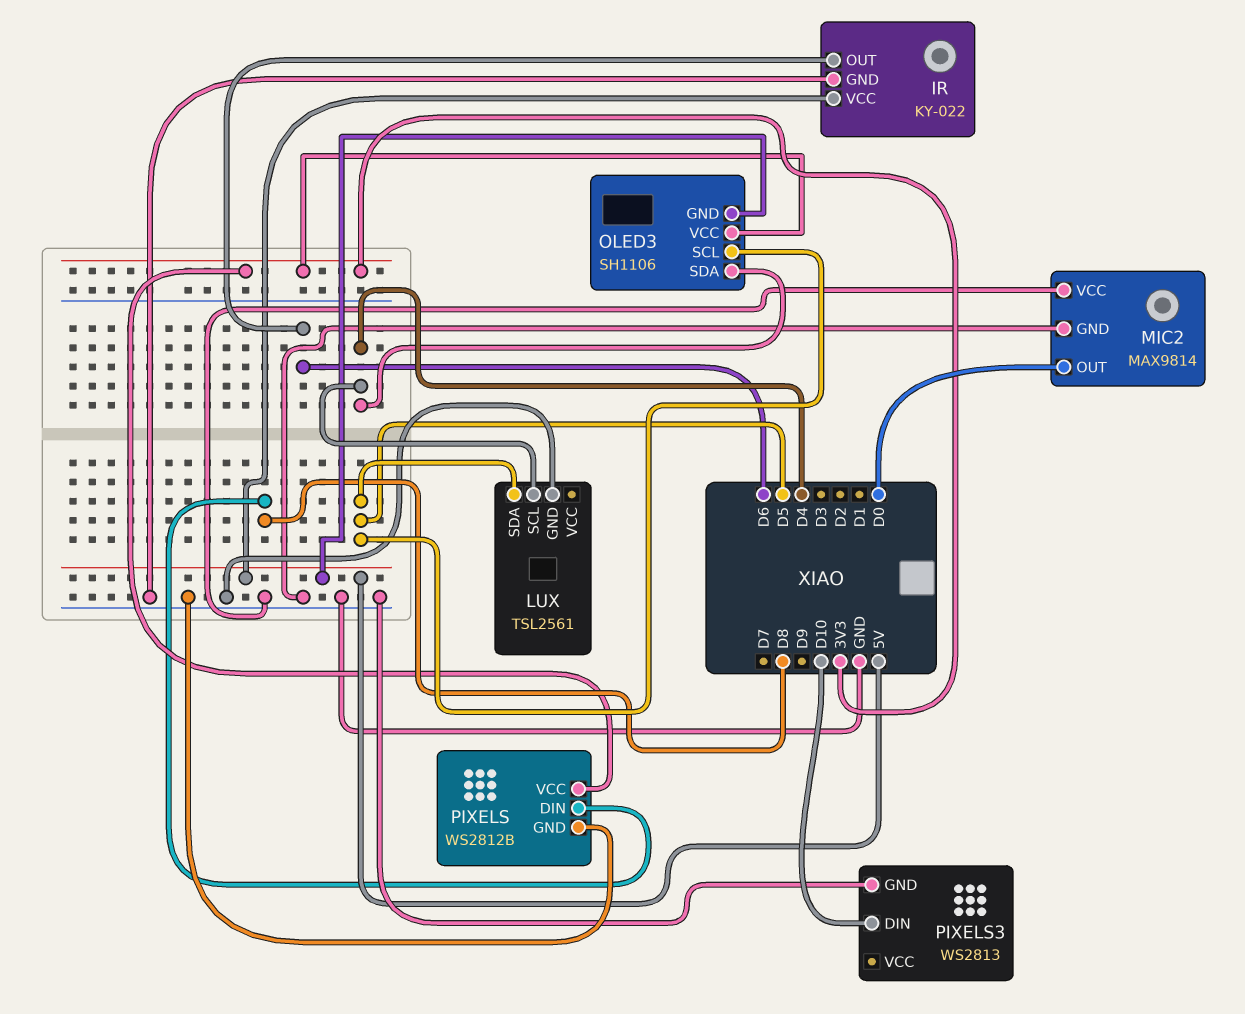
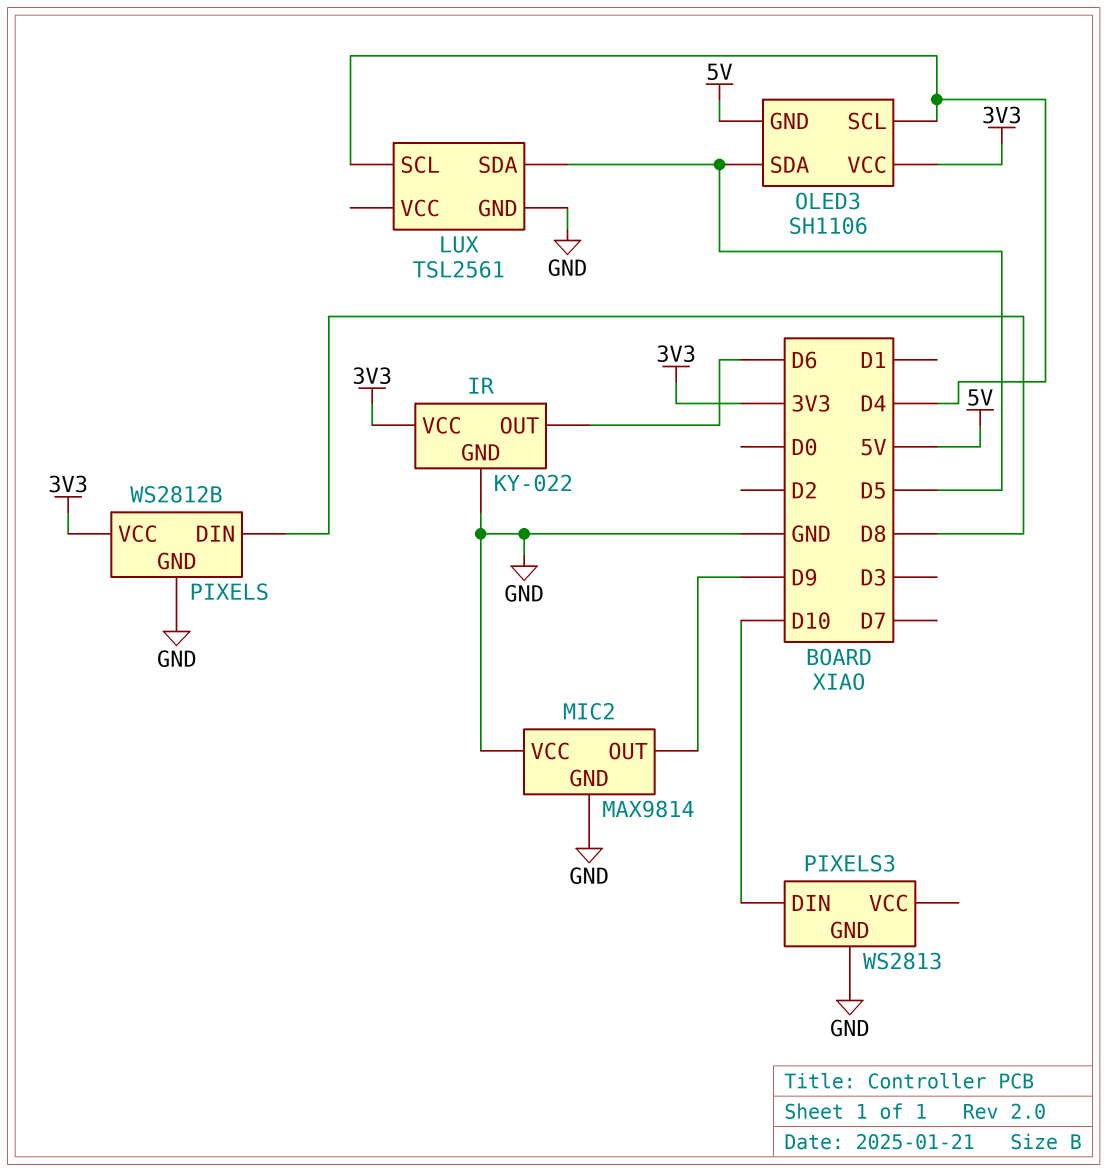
IR pin VCC: 5V -> 3V3
MIC2 pin OUT: D0 -> D9
OLED3 pin SCL: D5 -> D4
OLED3 pin SDA: D4 -> D5

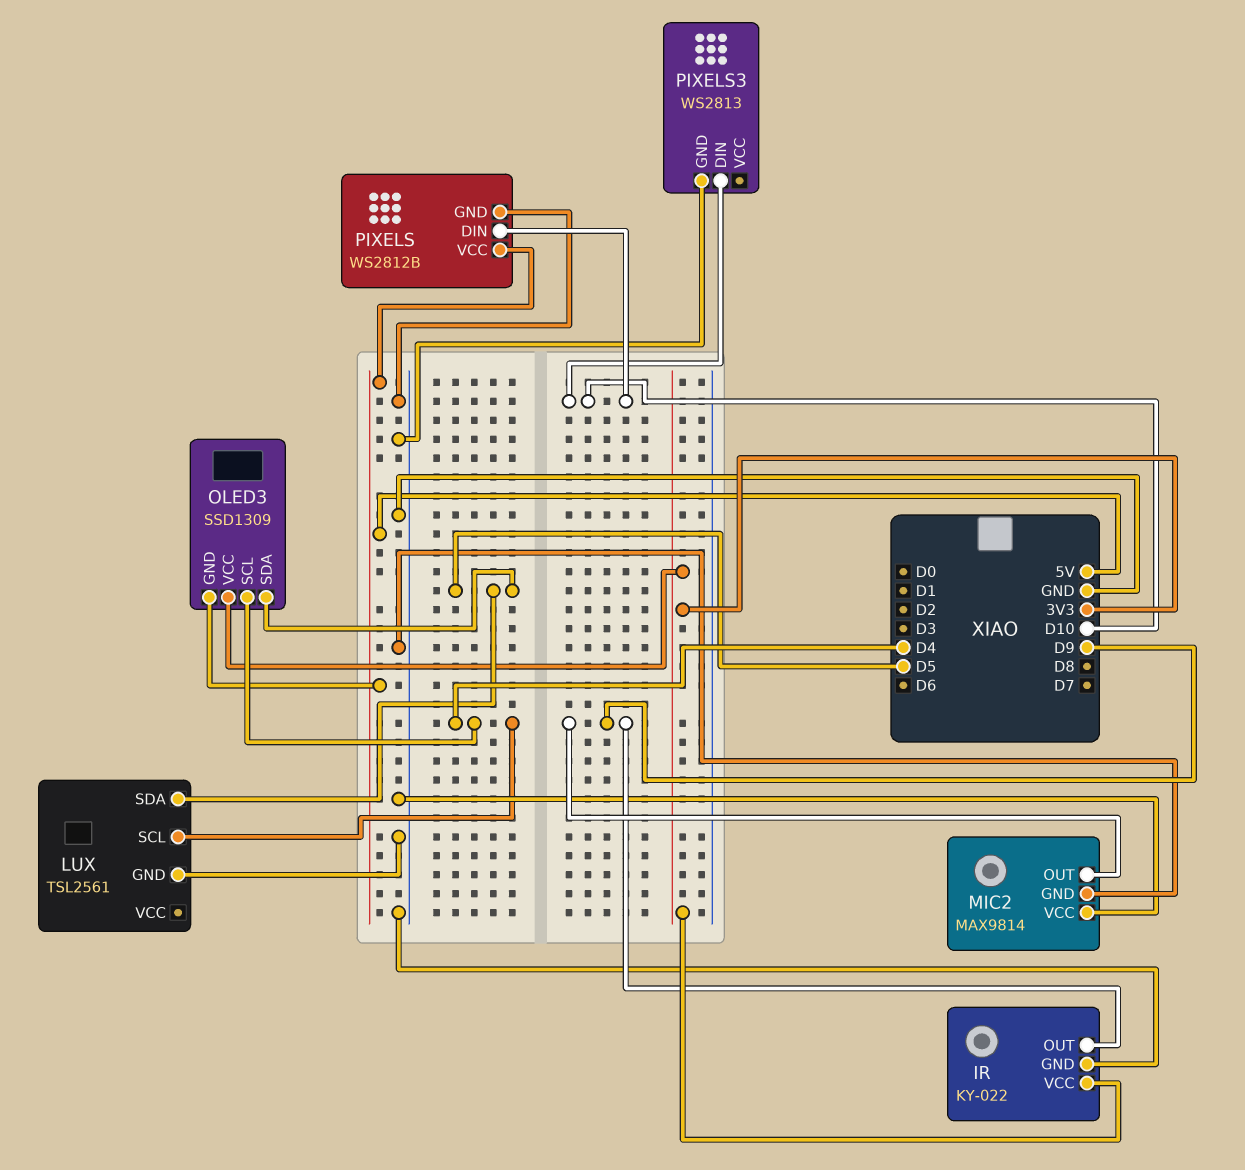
IR pin OUT: D6 -> D9
OLED3: SH1106 -> SSD1309
PIXELS pin DIN: D8 -> D10
PIXELS pin VCC: 3V3 -> 5V

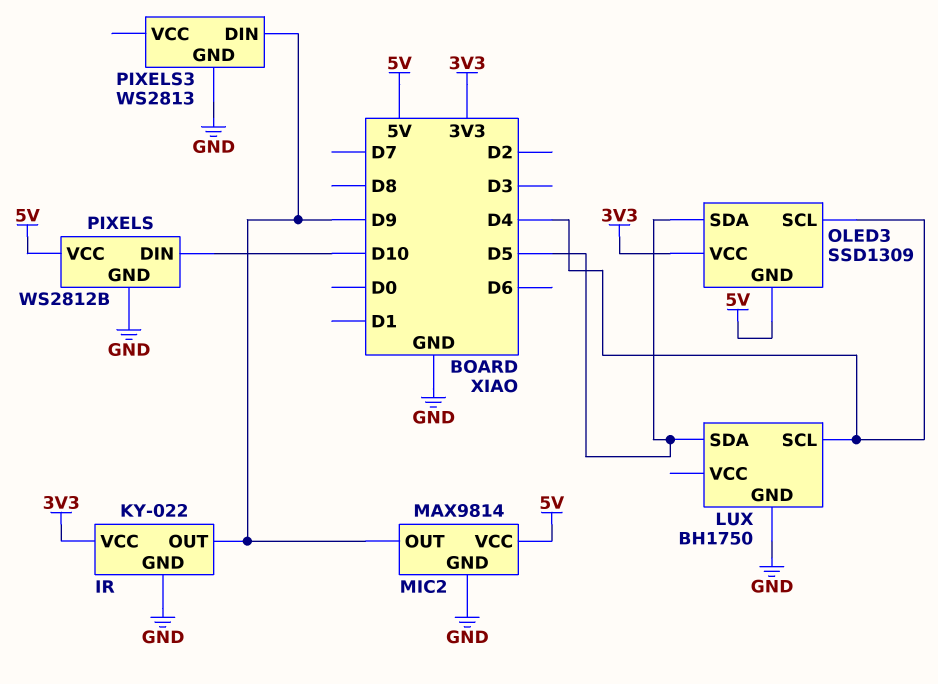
LUX: TSL2561 -> BH1750
MIC2 pin VCC: GND -> 5V
PIXELS3 pin DIN: D10 -> D9

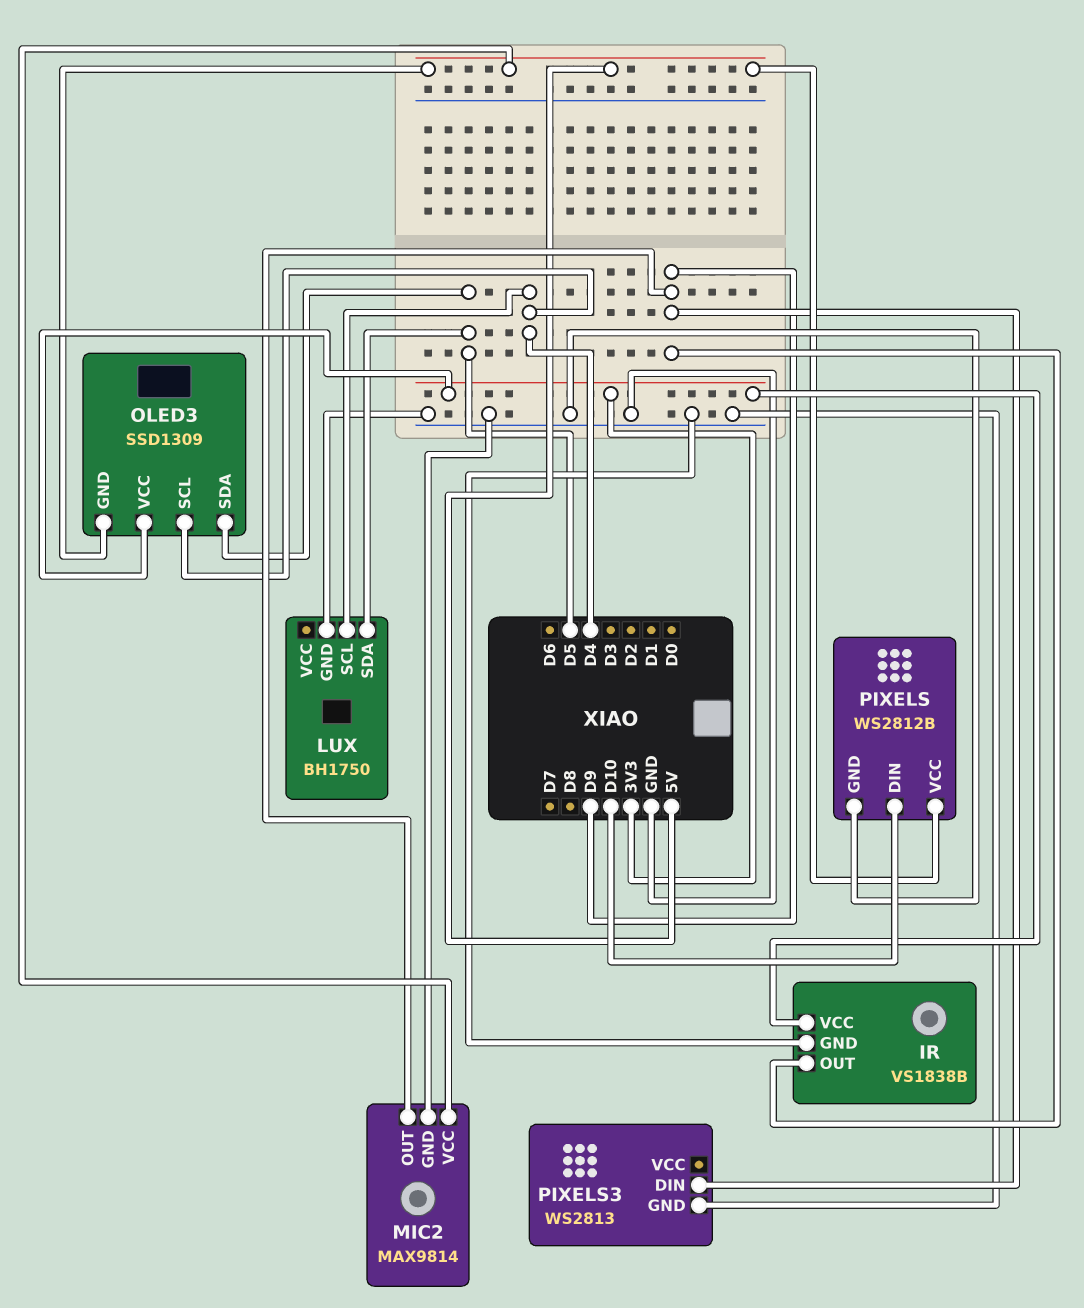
IR: KY-022 -> VS1838B

